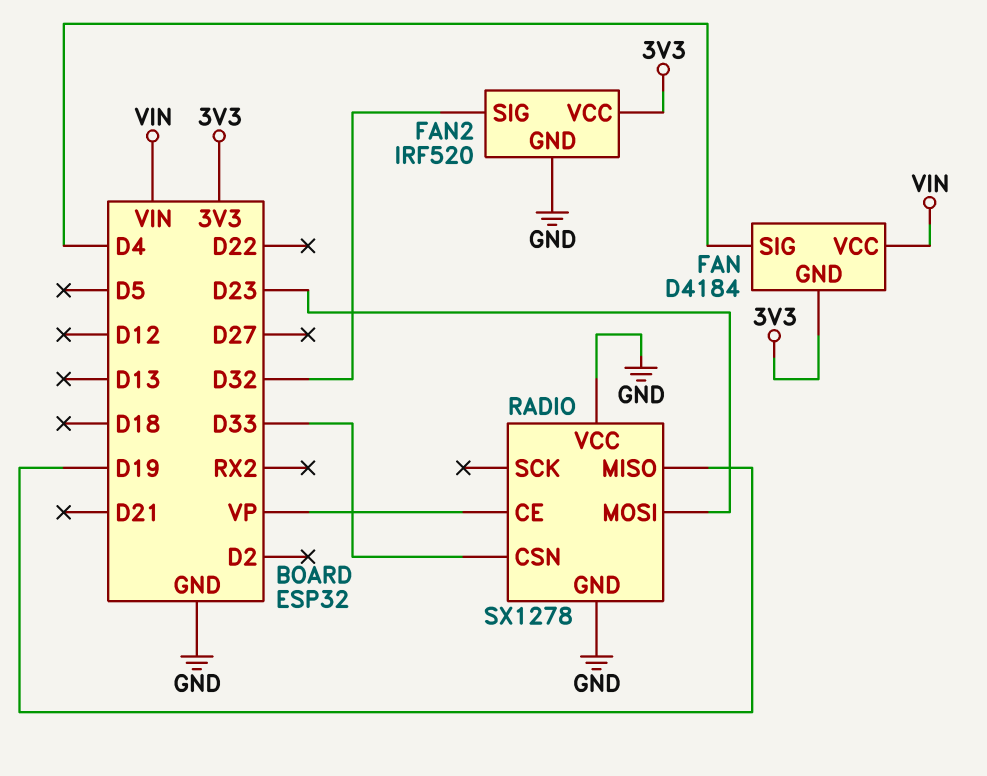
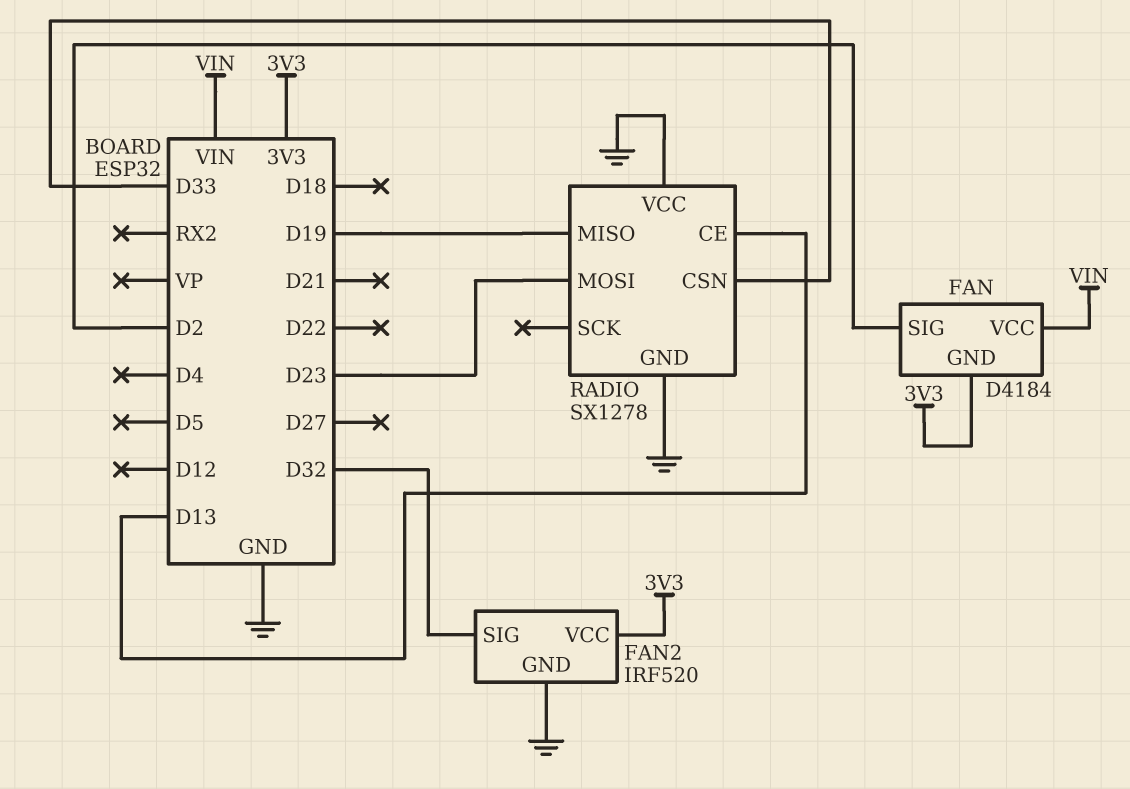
FAN pin SIG: D4 -> D2
RADIO pin CE: VP -> D13

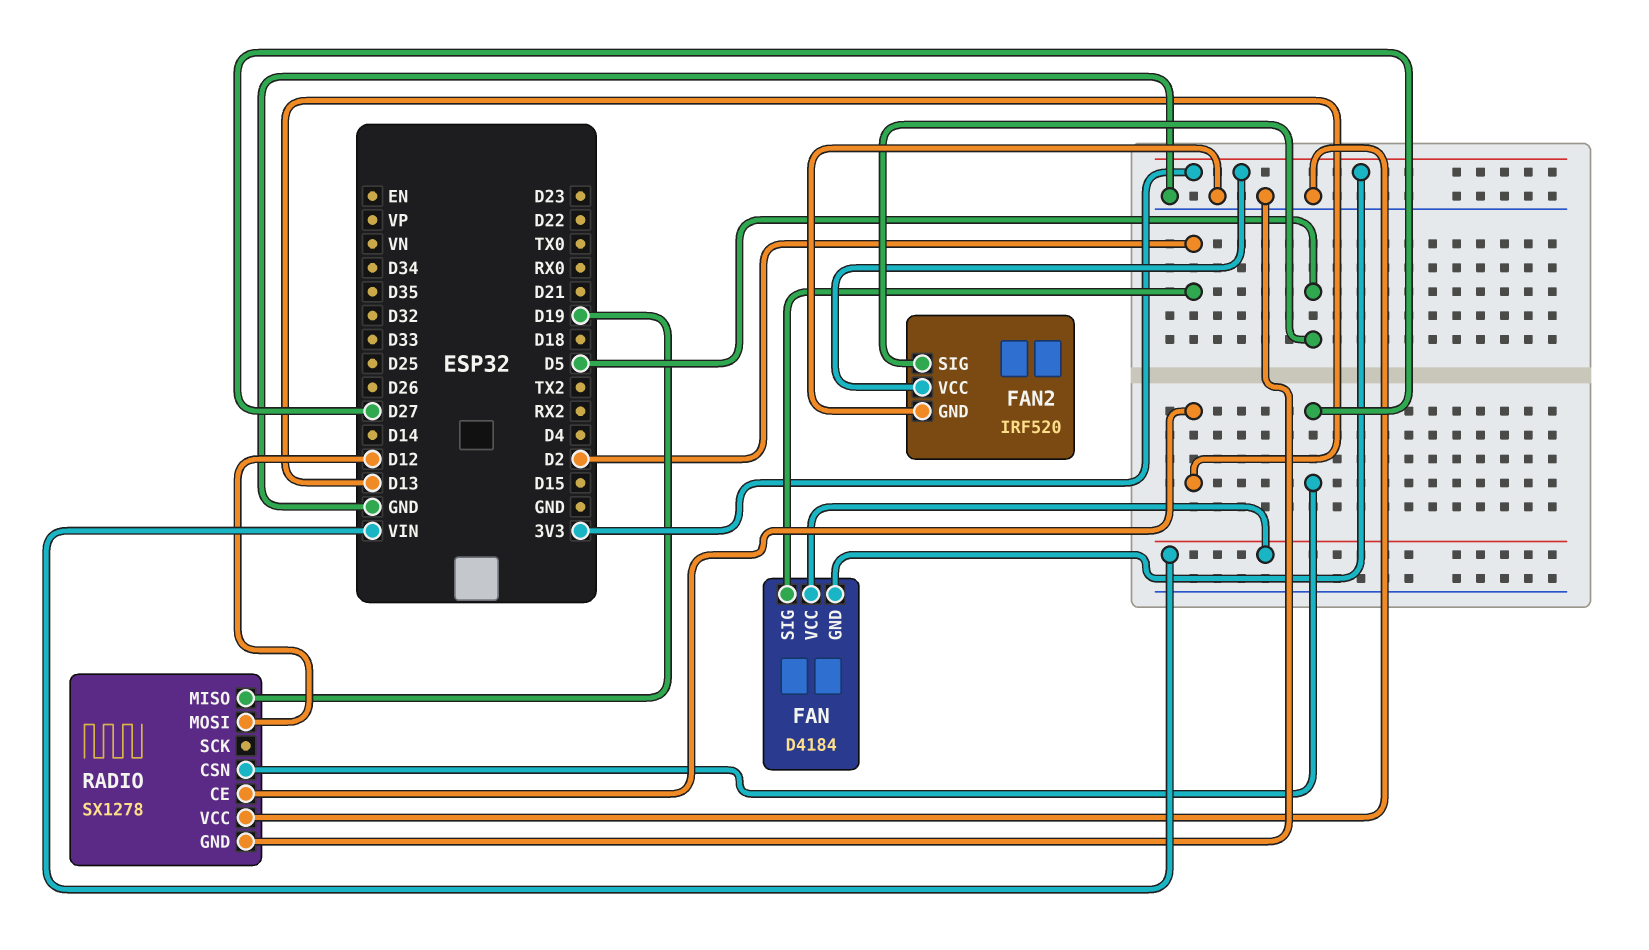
FAN2 pin SIG: D32 -> D5
RADIO pin CSN: D33 -> D27
RADIO pin MOSI: D23 -> D12

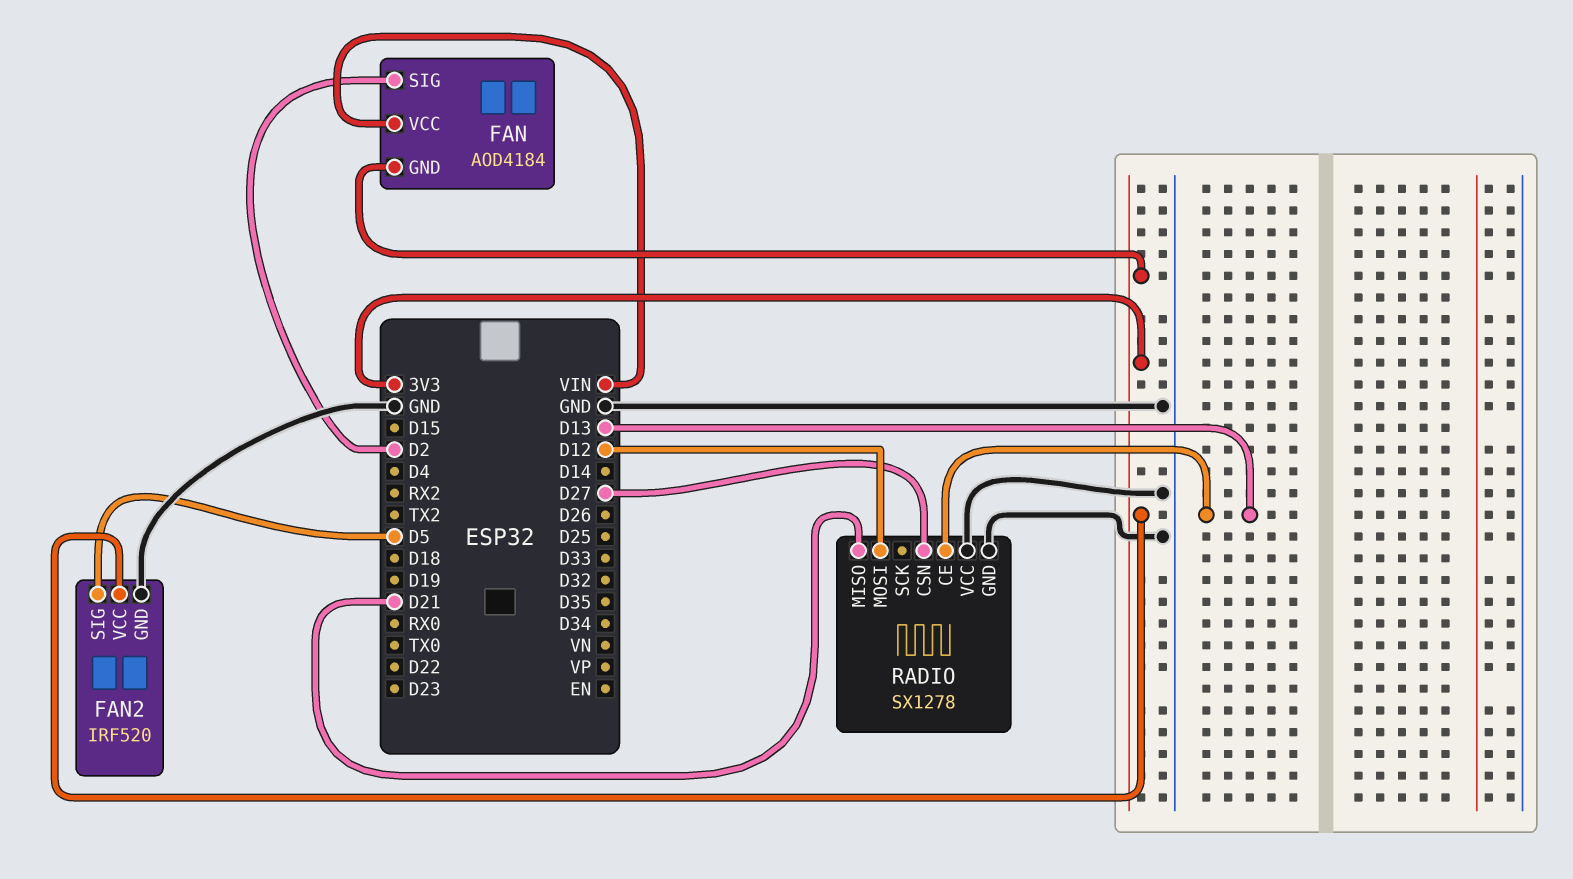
FAN: D4184 -> AOD4184
RADIO pin MISO: D19 -> D21

